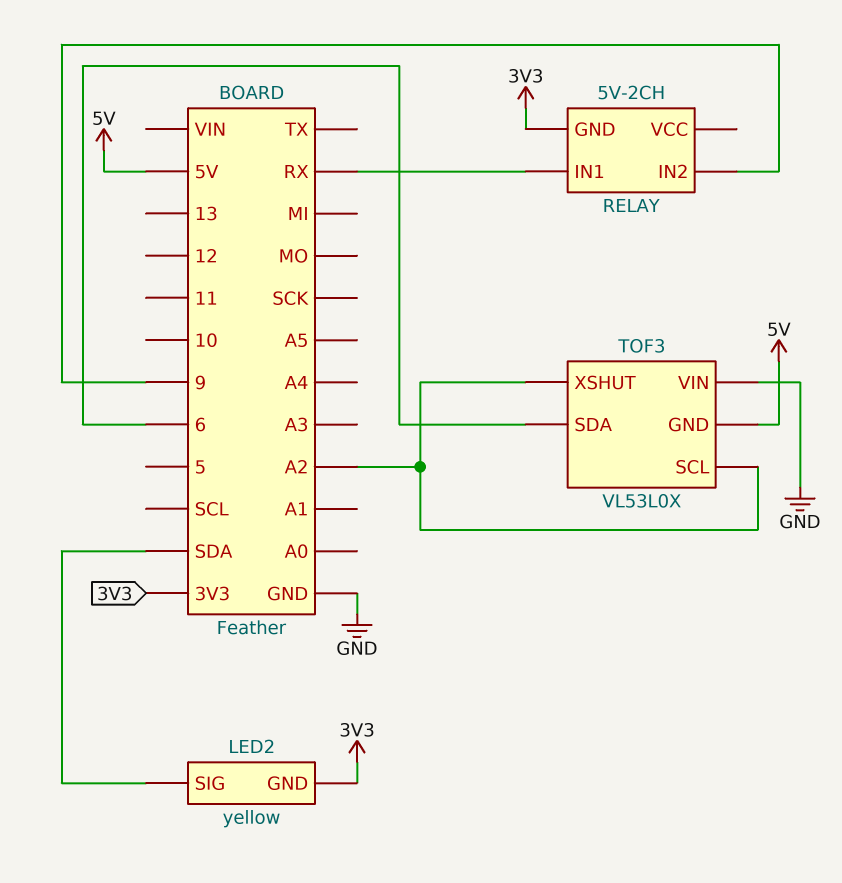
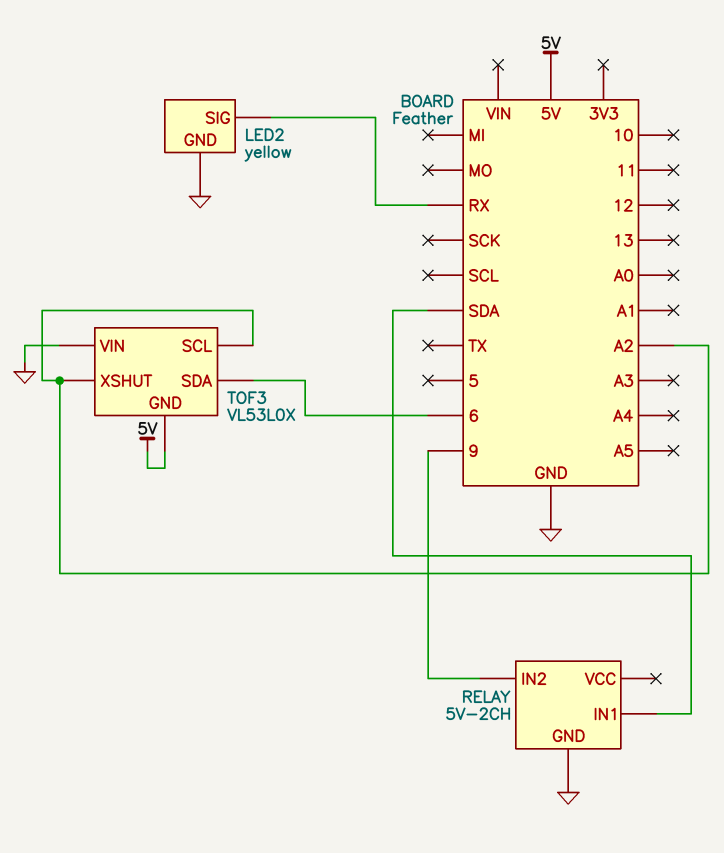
LED2 pin GND: 3V3 -> GND
LED2 pin SIG: SDA -> RX
RELAY pin GND: 3V3 -> GND
RELAY pin IN1: RX -> SDA

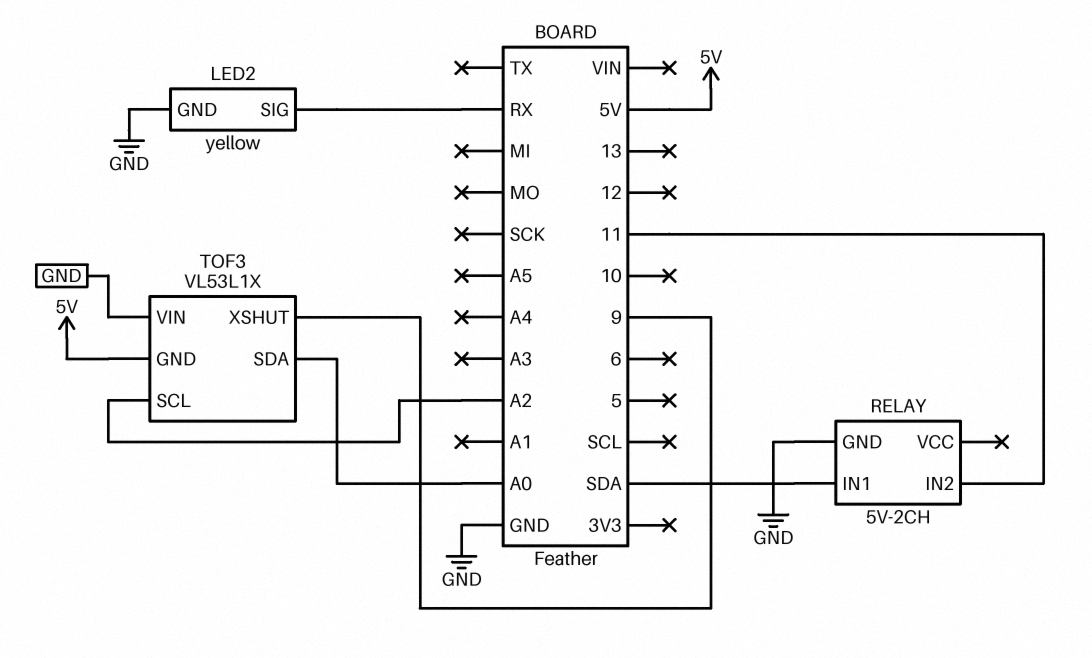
RELAY pin IN2: 9 -> 11
TOF3: VL53L0X -> VL53L1X
TOF3 pin SDA: 6 -> A0
TOF3 pin XSHUT: A2 -> 9

